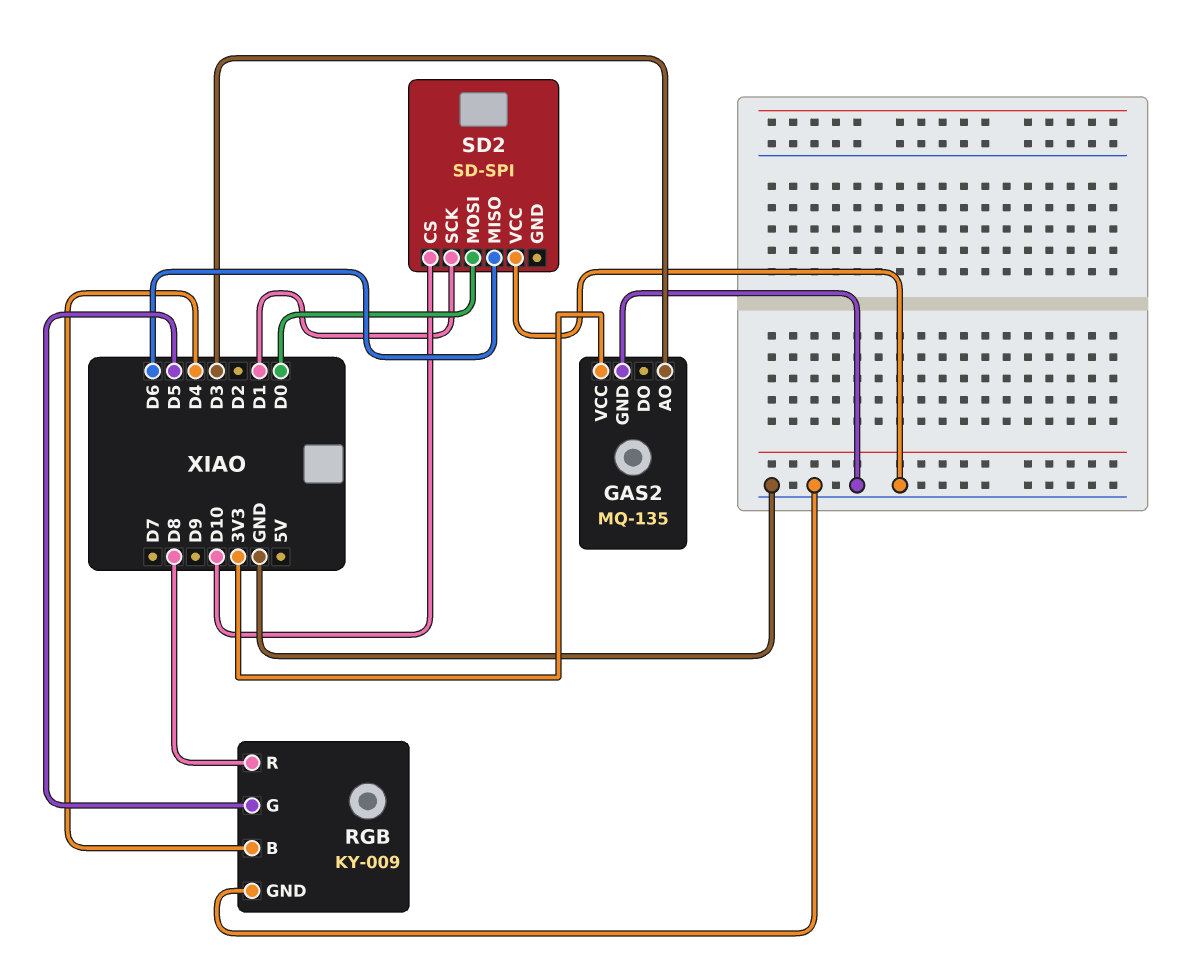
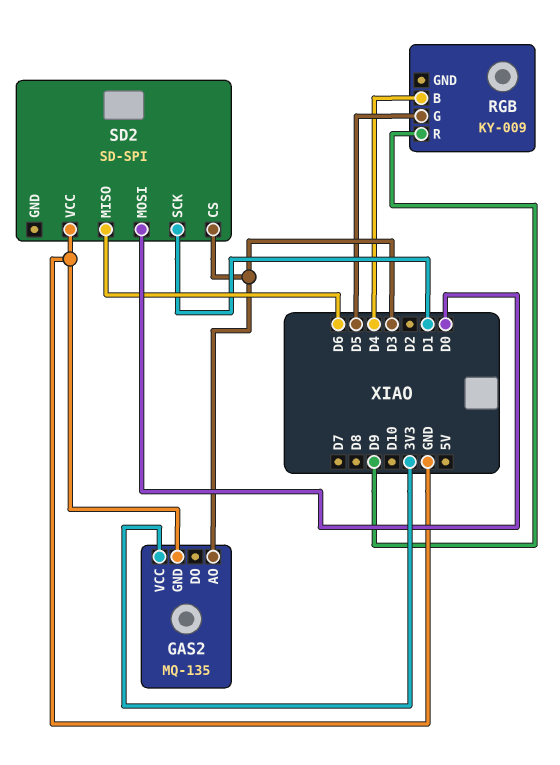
RGB pin GND: GND -> none
RGB pin R: D8 -> D9
SD2 pin CS: D10 -> D3

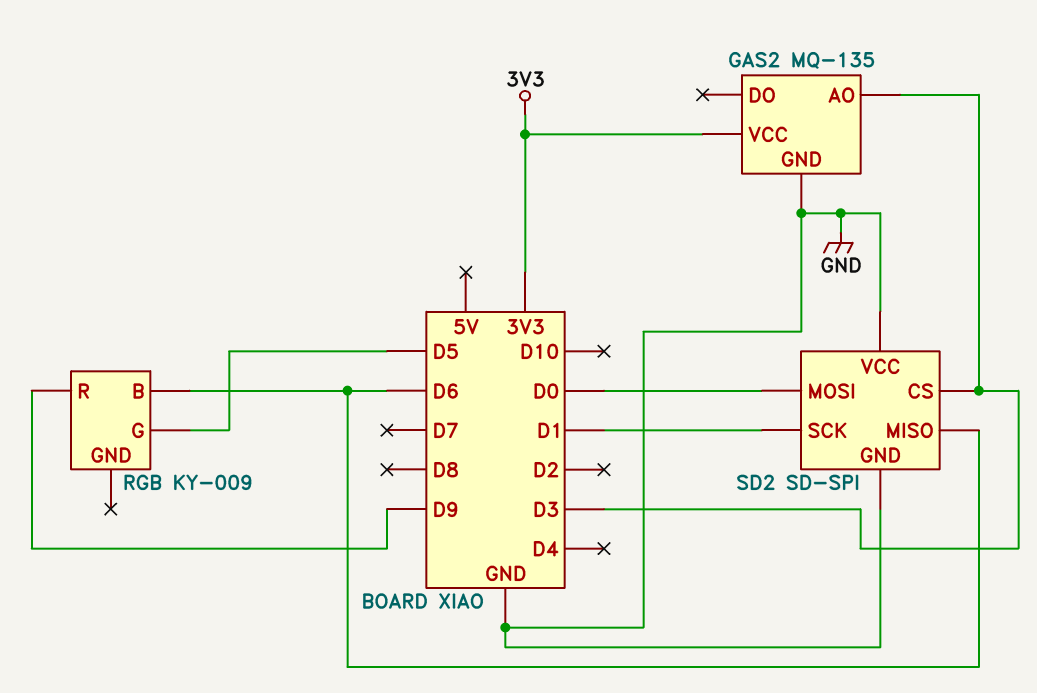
RGB pin B: D4 -> D6
SD2 pin GND: none -> GND

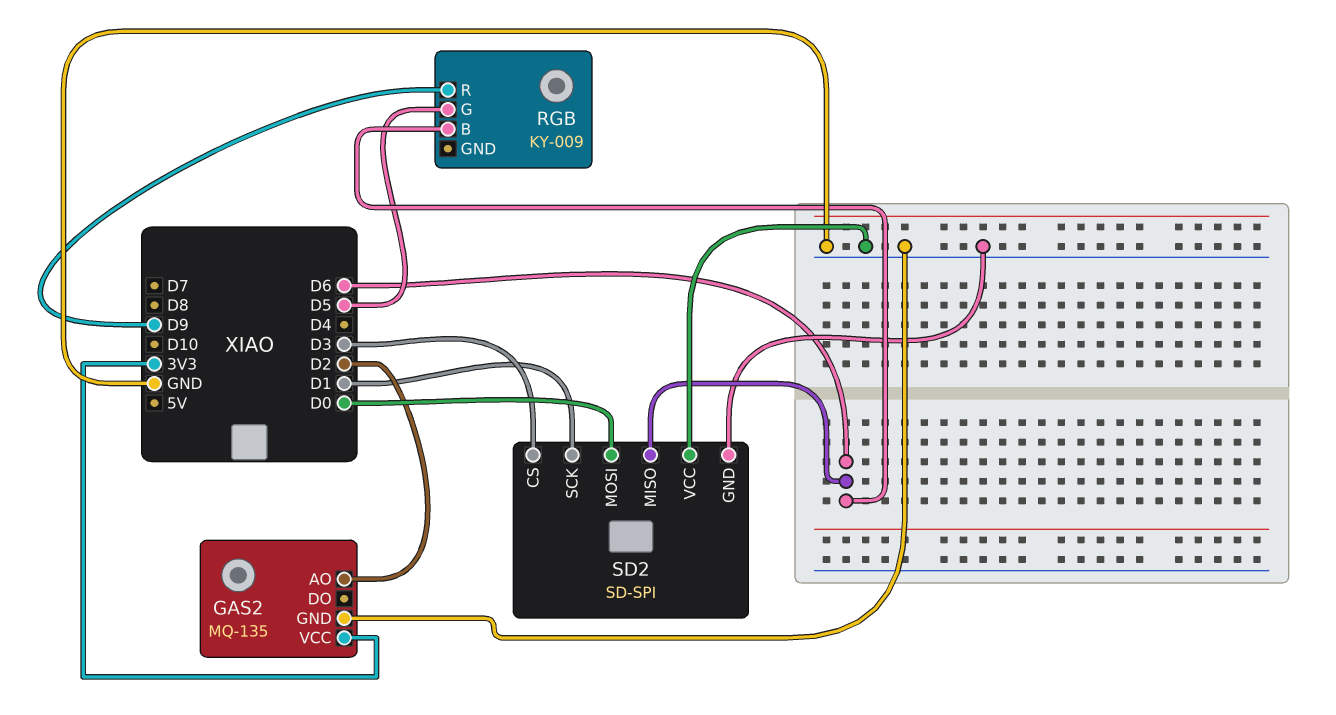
GAS2 pin AO: D3 -> D2

